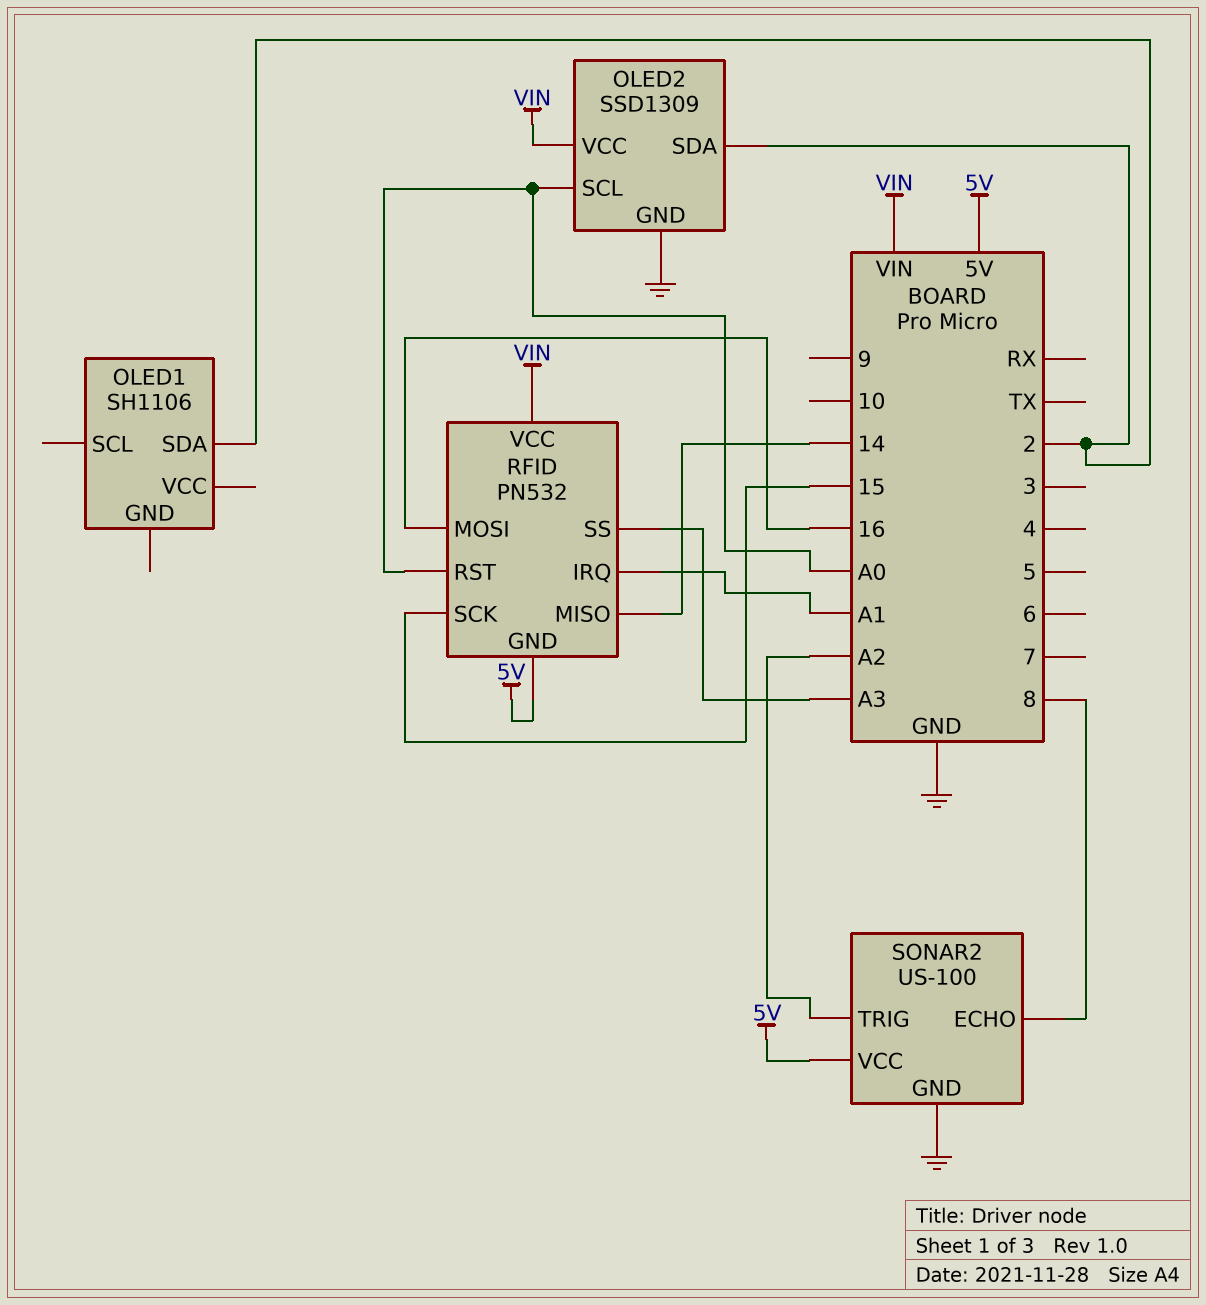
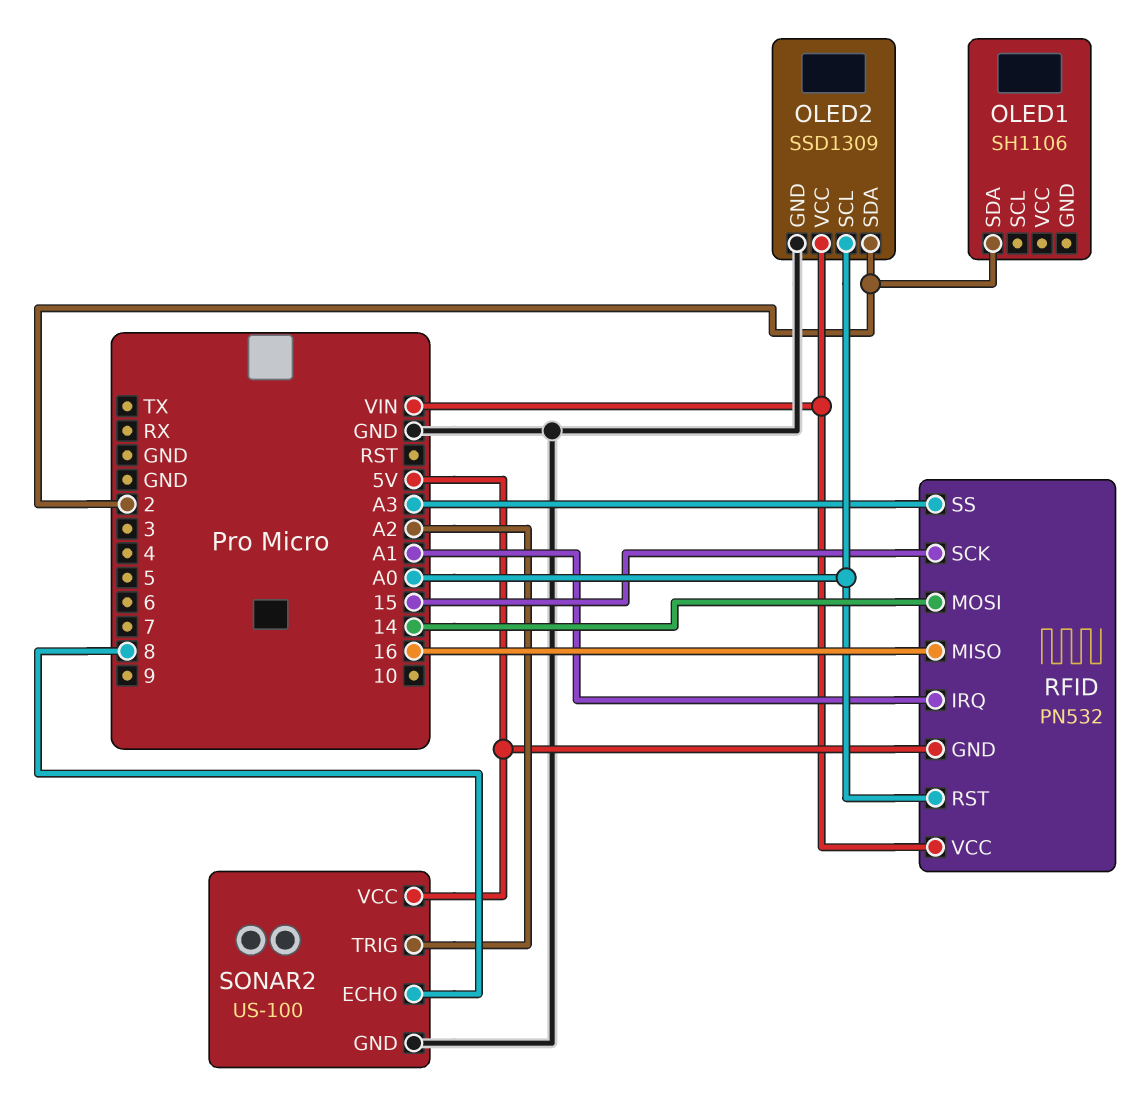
RFID pin MISO: 14 -> 16
RFID pin MOSI: 16 -> 14

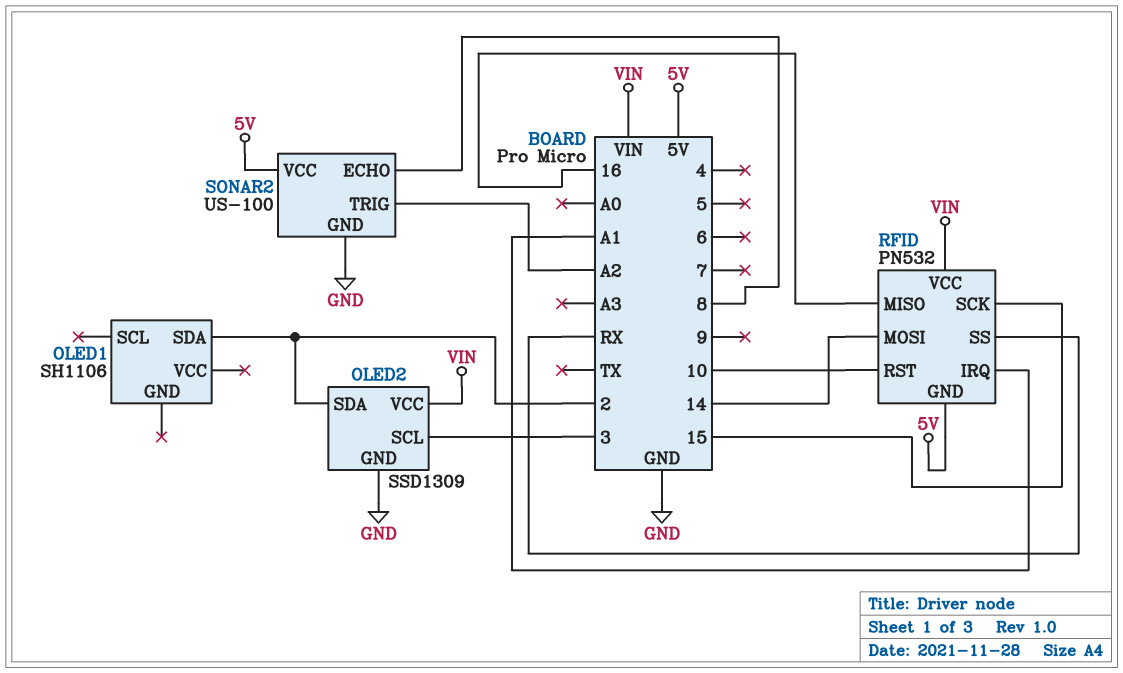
OLED2 pin SCL: A0 -> 3
RFID pin RST: A0 -> 10
RFID pin SS: A3 -> RX

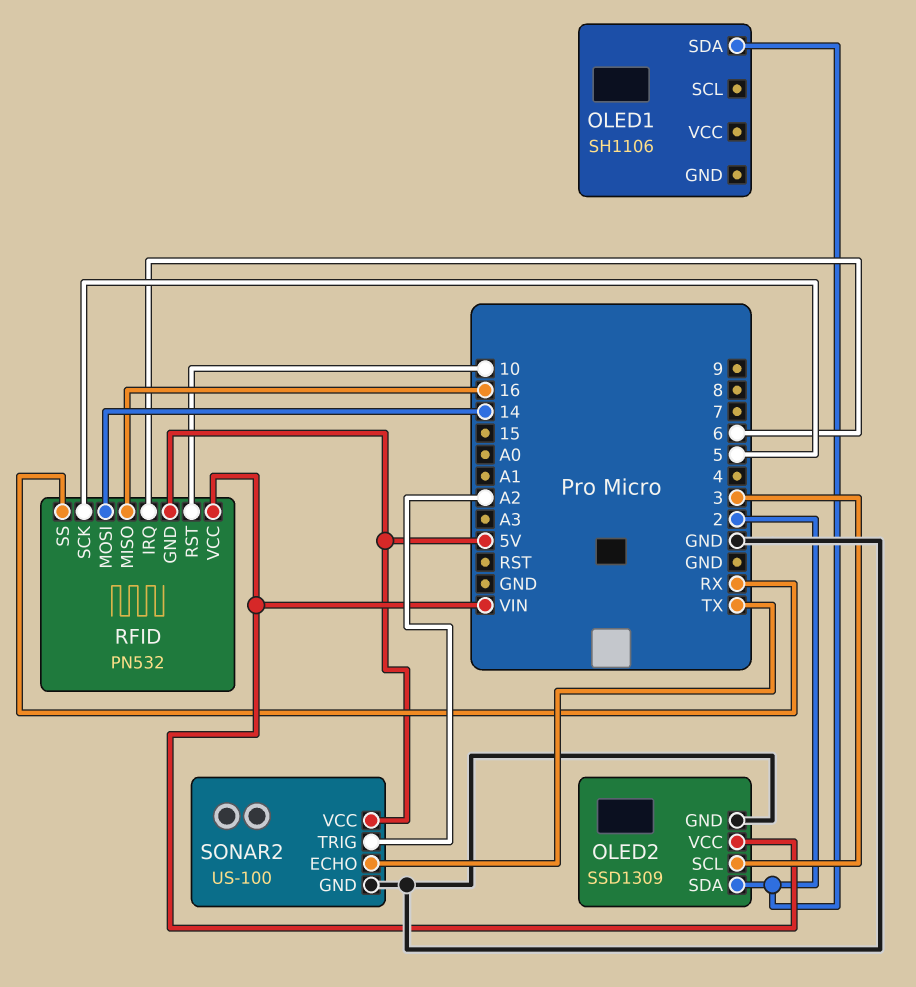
RFID pin IRQ: A1 -> 6
RFID pin SCK: 15 -> 5
SONAR2 pin ECHO: 8 -> TX

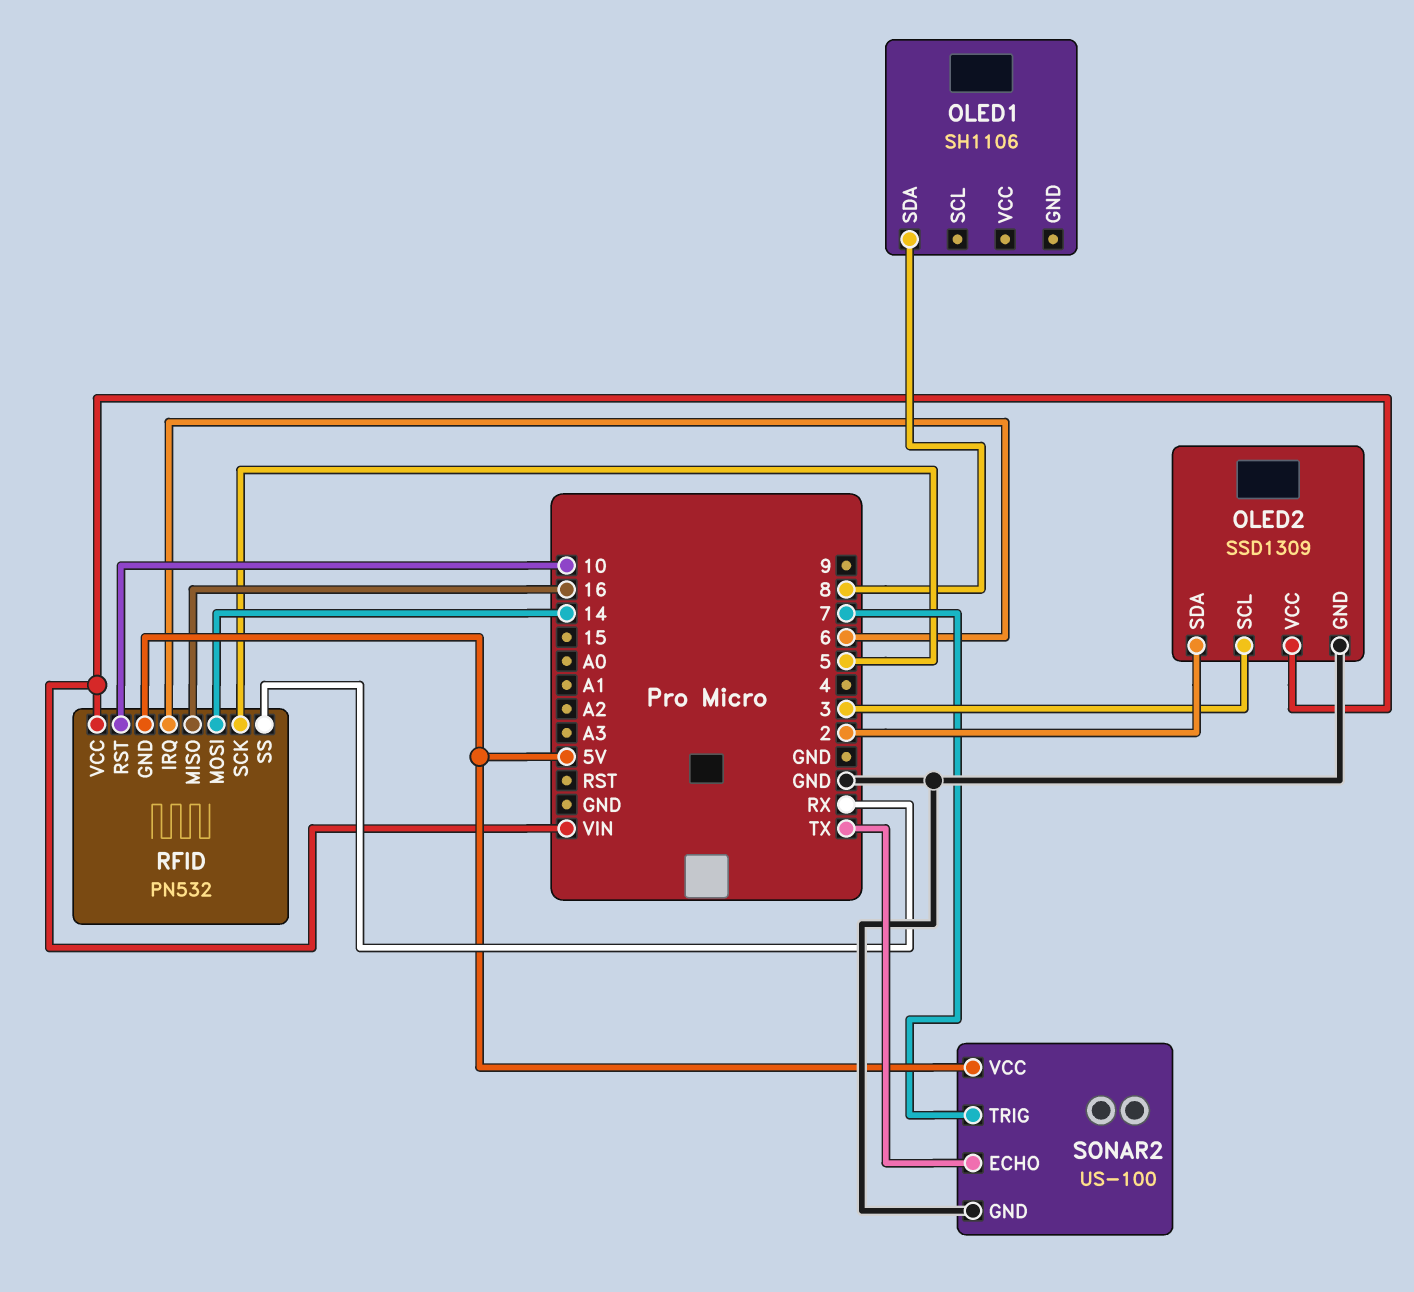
OLED1 pin SDA: 2 -> 8
SONAR2 pin TRIG: A2 -> 7

